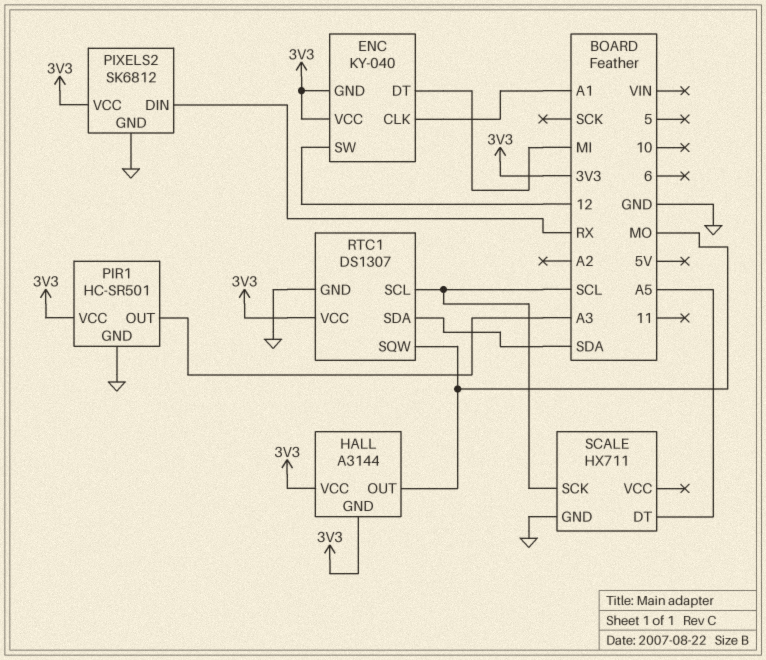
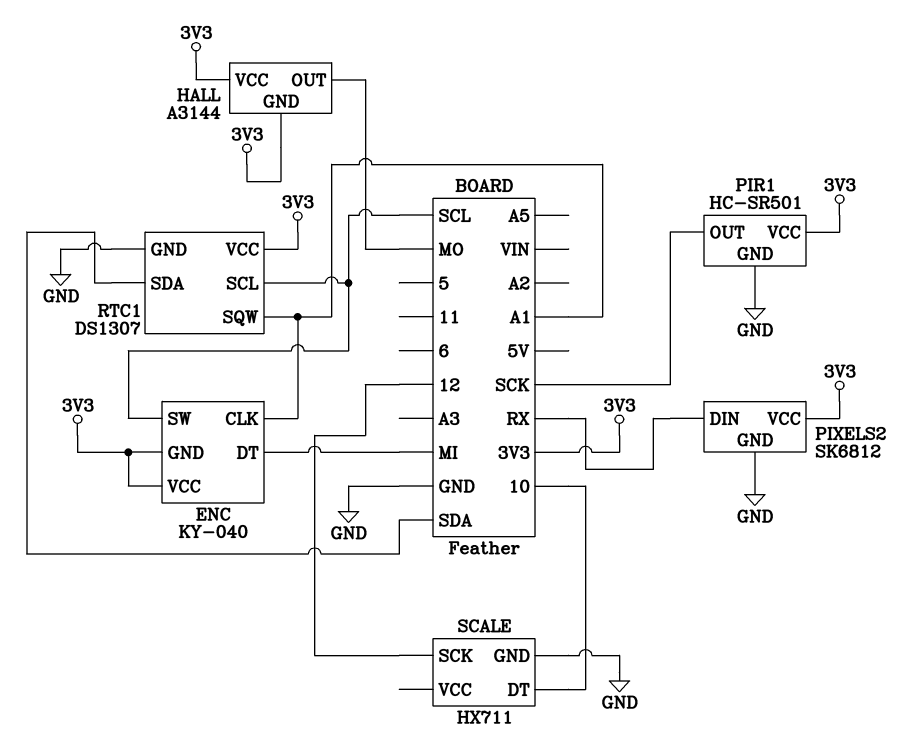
ENC pin SW: 12 -> SCL
PIR1 pin OUT: A3 -> SCK
RTC1 pin SQW: MO -> A1
SCALE pin DT: A5 -> 10
SCALE pin SCK: SCL -> 12

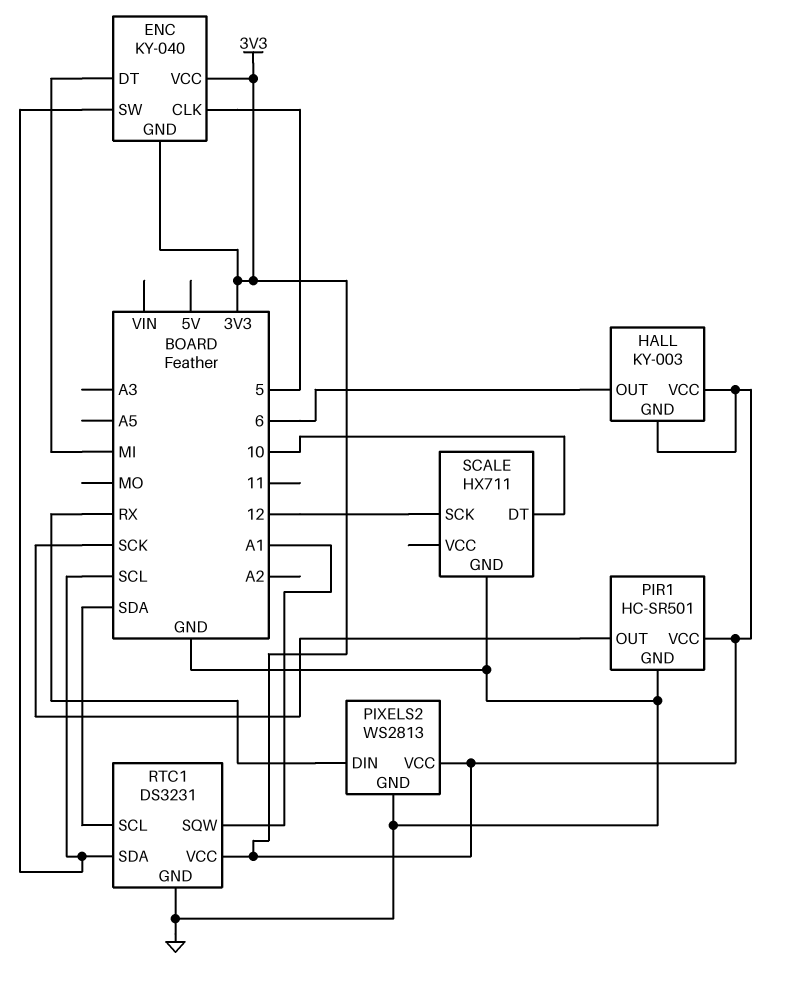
ENC pin CLK: A1 -> 5
HALL: A3144 -> KY-003
HALL pin OUT: MO -> 6
PIXELS2: SK6812 -> WS2813
RTC1: DS1307 -> DS3231
RTC1 pin SCL: SCL -> SDA
RTC1 pin SDA: SDA -> SCL

